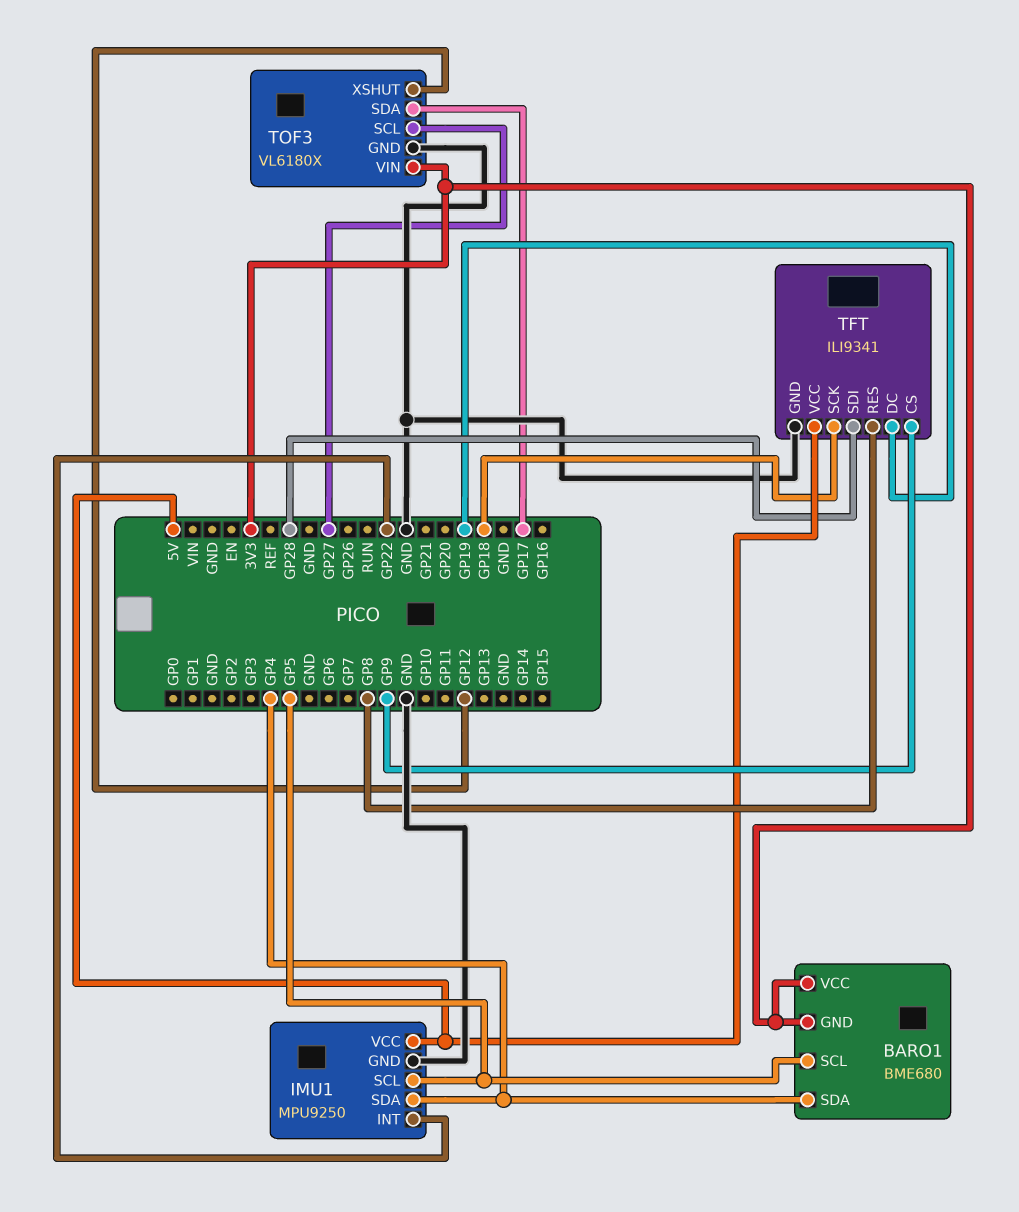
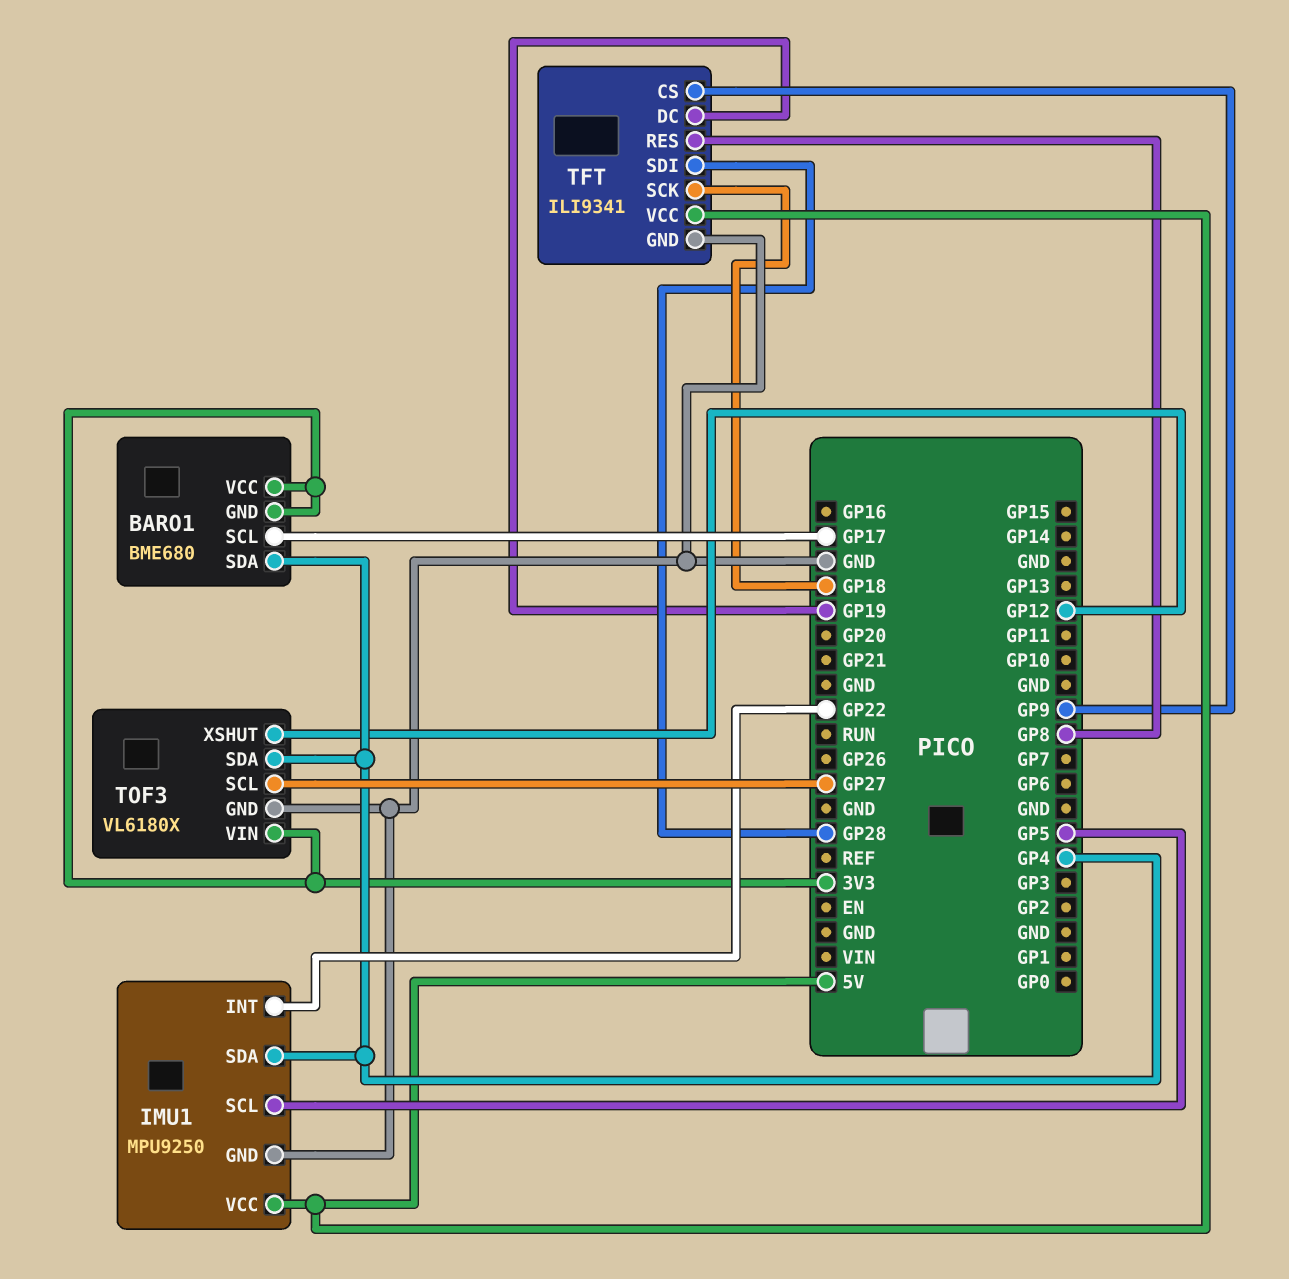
BARO1 pin SCL: GP5 -> GP17
TOF3 pin SDA: GP17 -> GP4

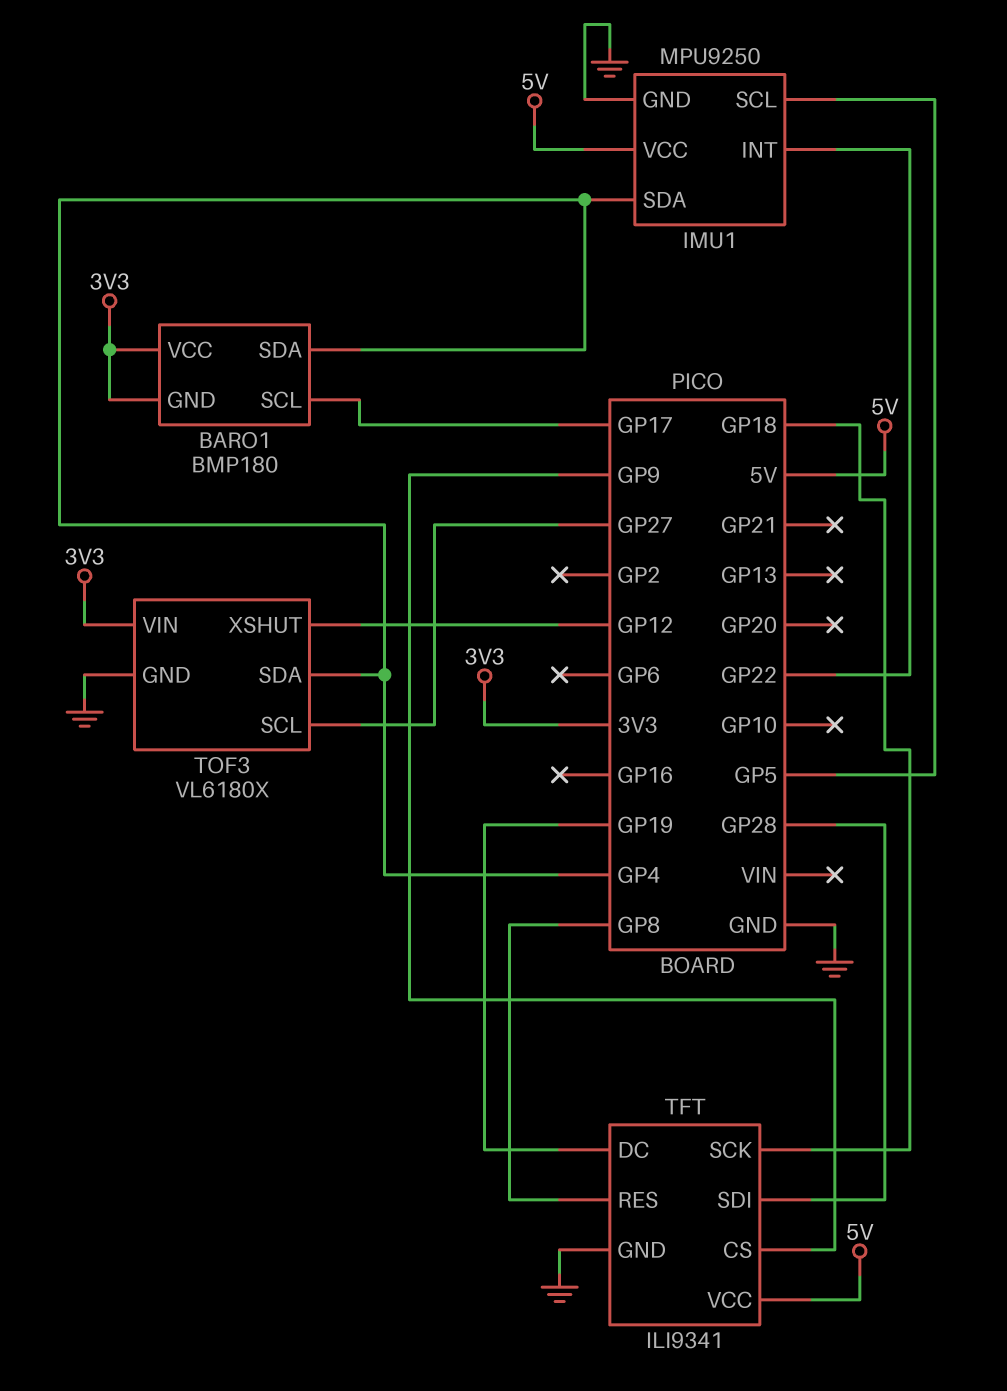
BARO1: BME680 -> BMP180

